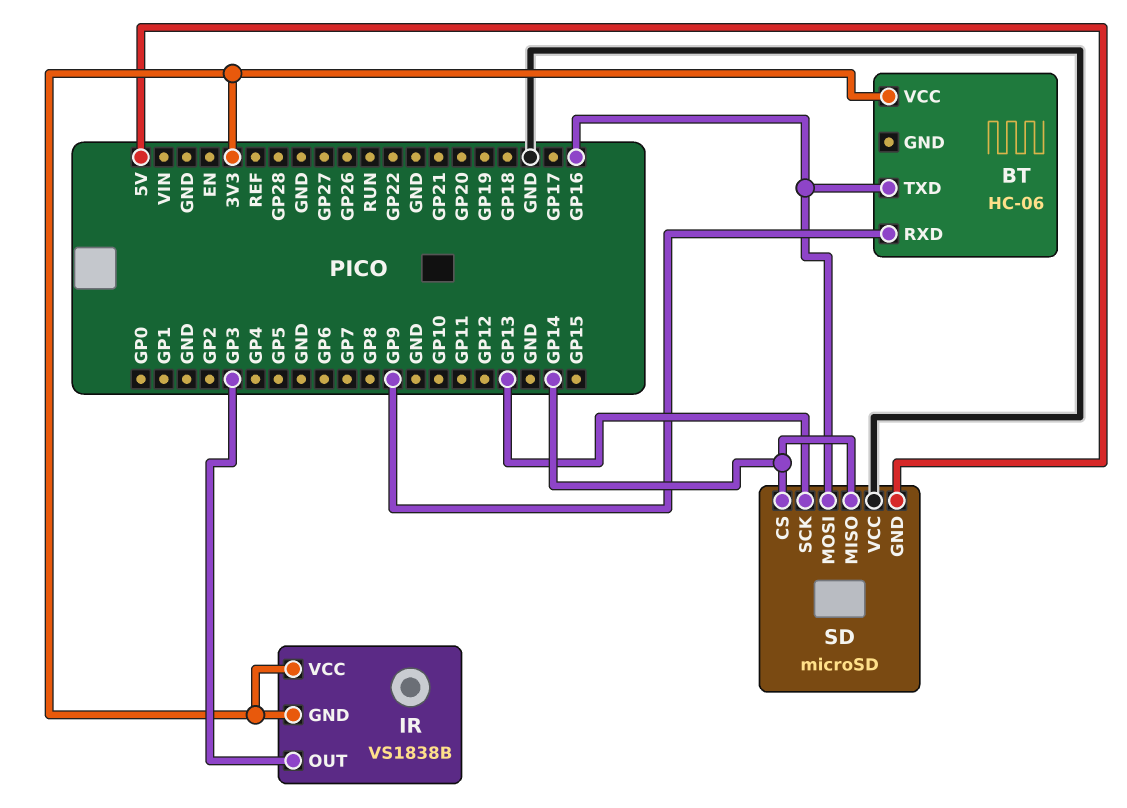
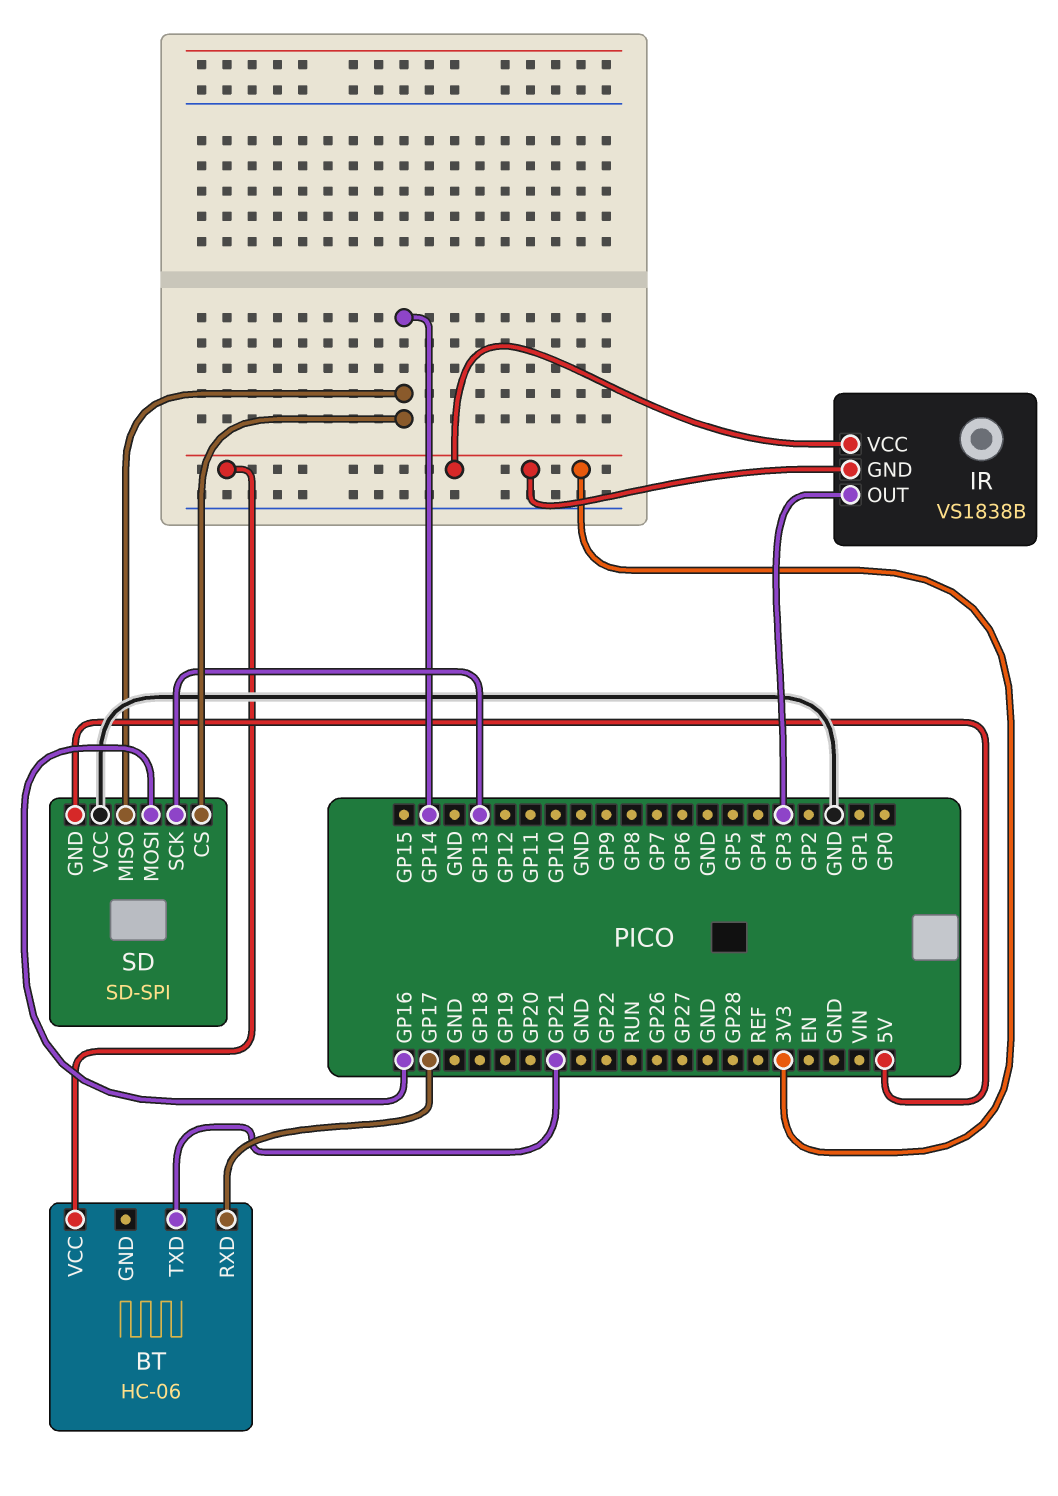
BT pin RXD: GP9 -> GP17
BT pin TXD: GP16 -> GP21
SD: microSD -> SD-SPI

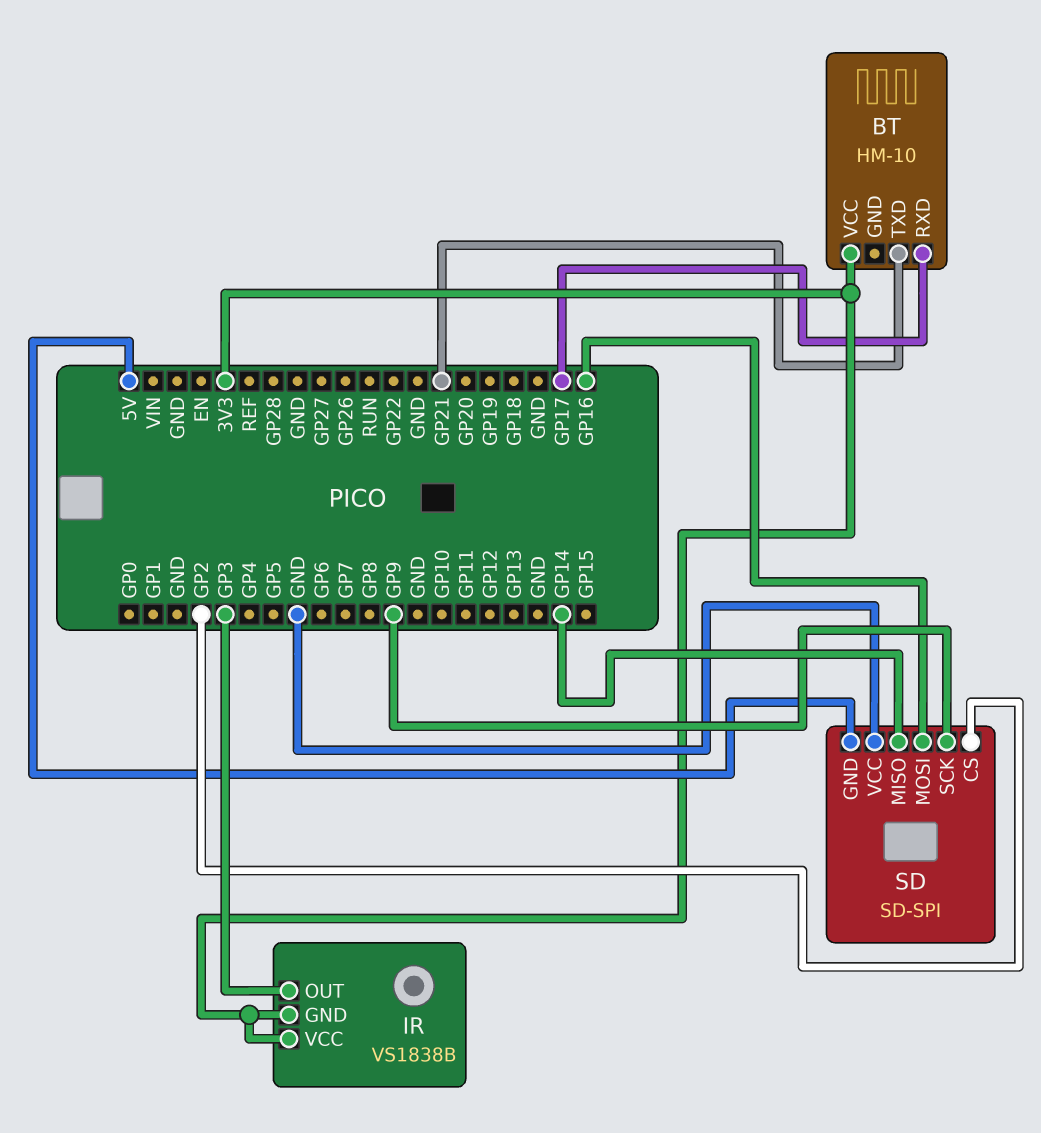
BT: HC-06 -> HM-10
SD pin CS: GP14 -> GP2
SD pin SCK: GP13 -> GP9

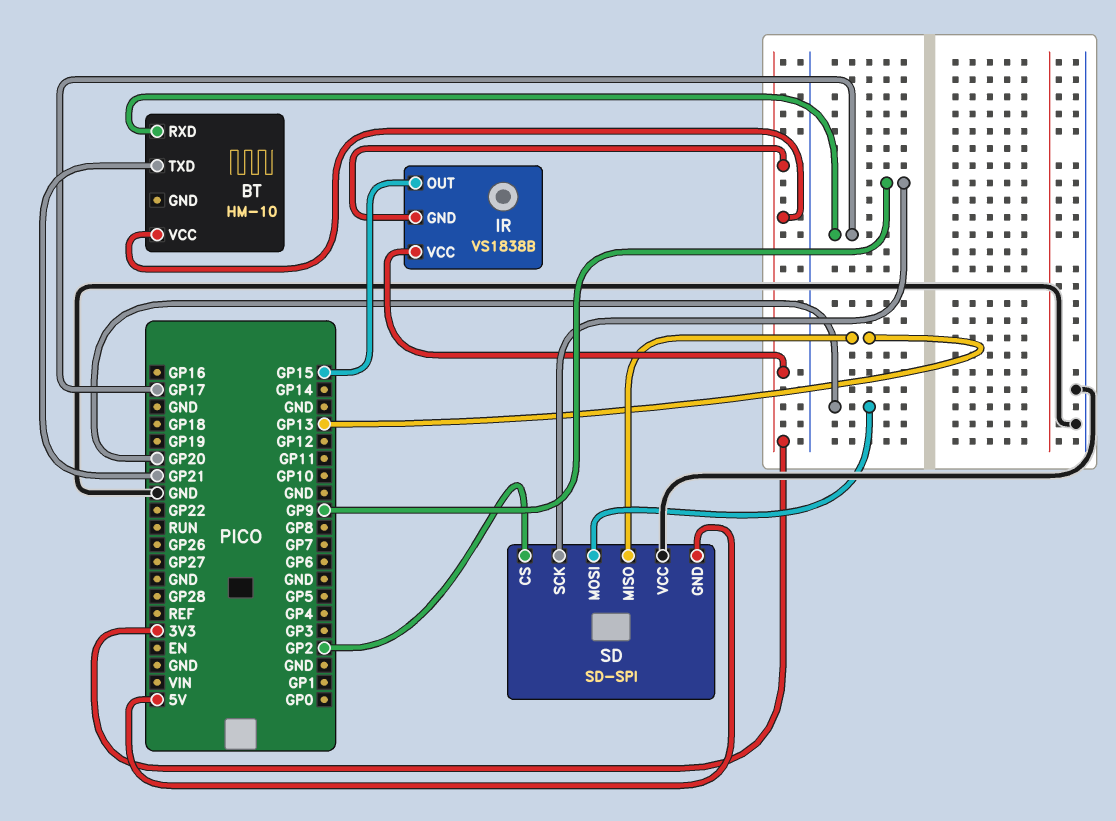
IR pin OUT: GP3 -> GP15
SD pin MISO: GP14 -> GP13
SD pin MOSI: GP16 -> GP20

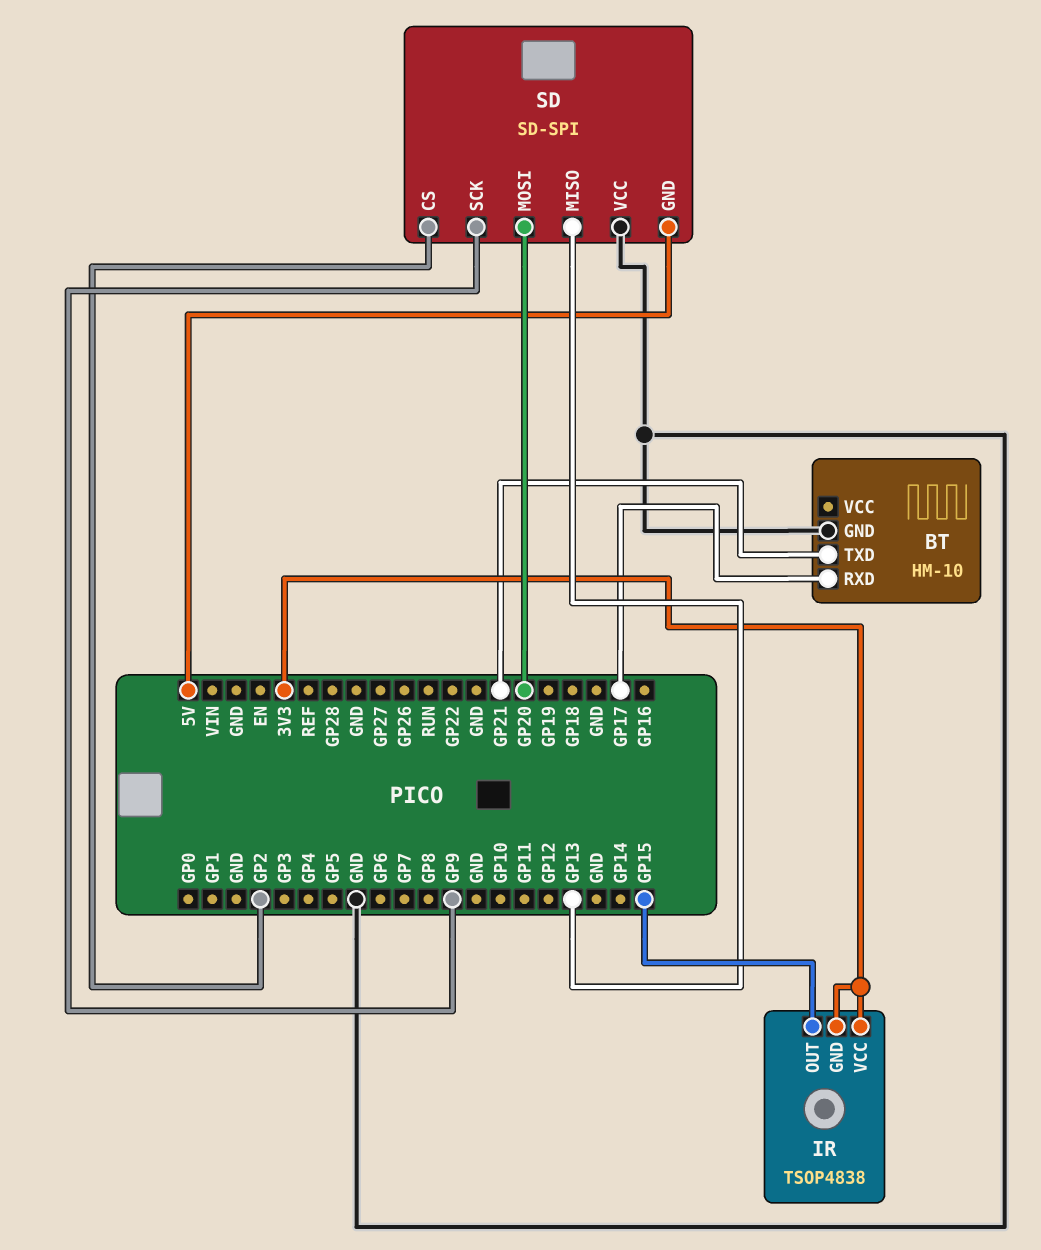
BT pin GND: none -> GND
BT pin VCC: 3V3 -> none
IR: VS1838B -> TSOP4838

